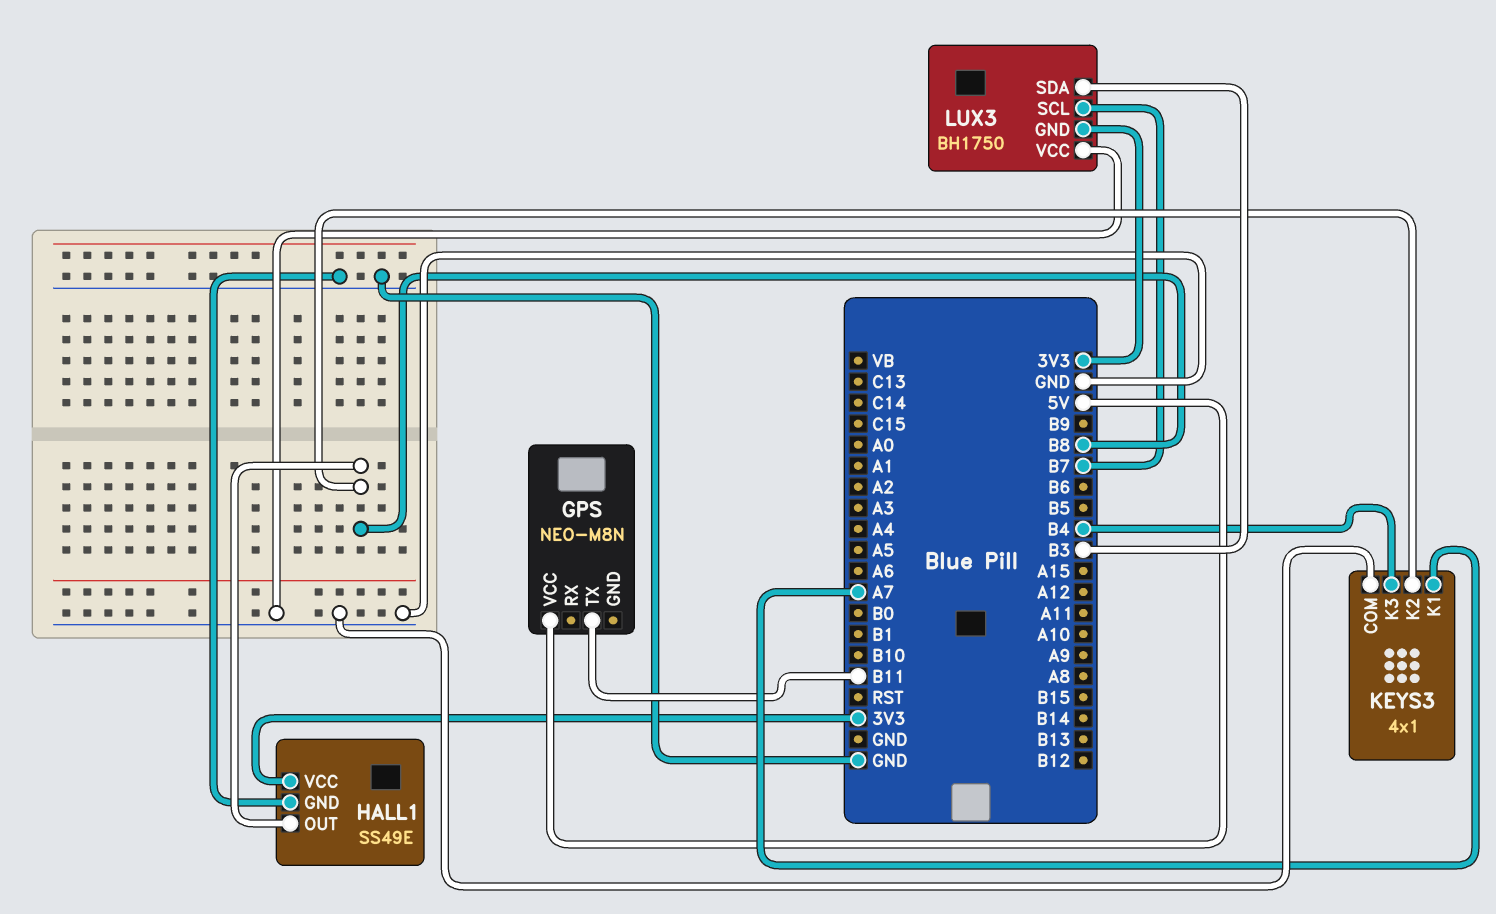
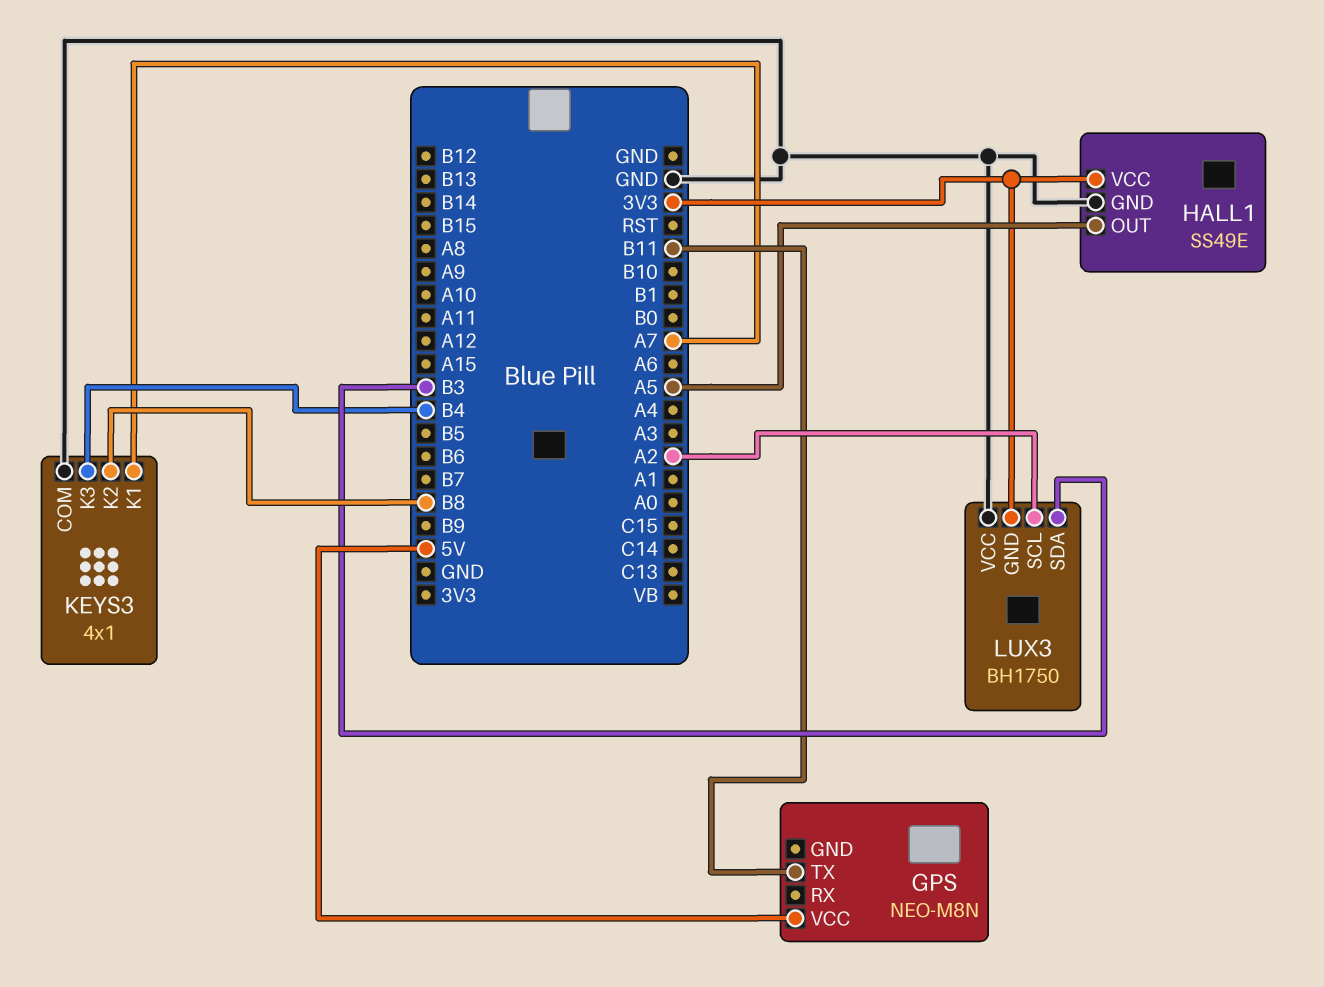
HALL1 pin OUT: B8 -> A5
LUX3 pin SCL: B7 -> A2

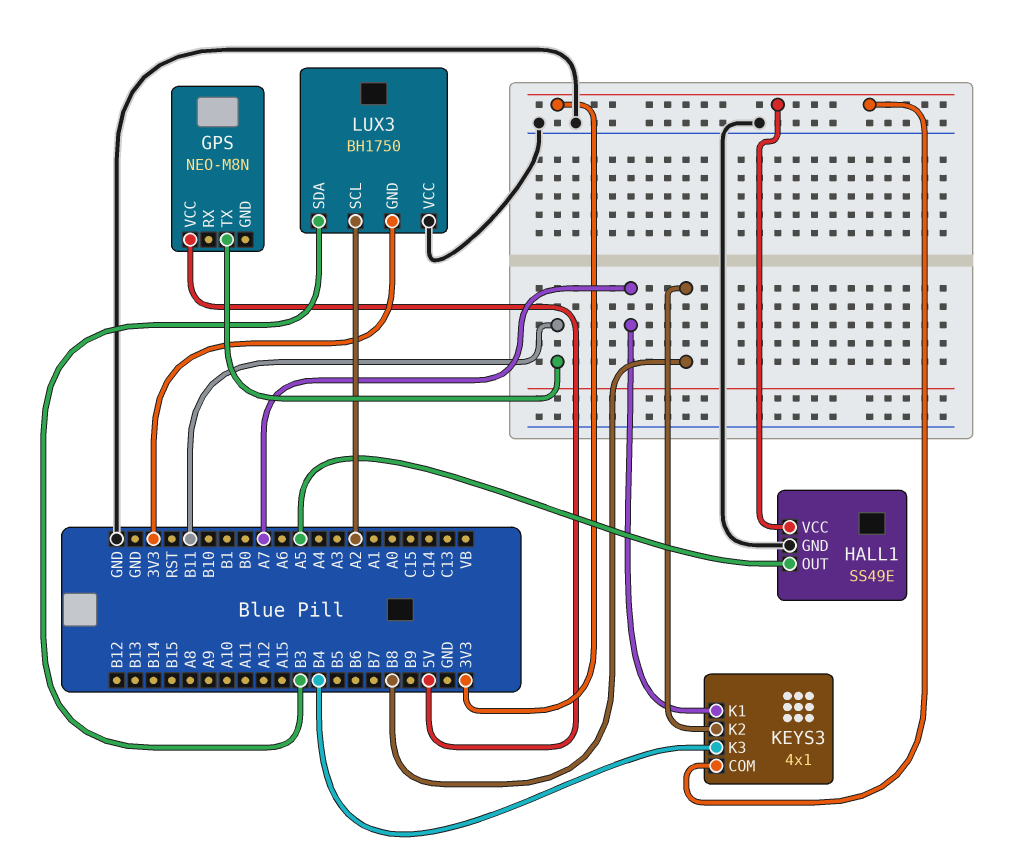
KEYS3 pin COM: GND -> 3V3

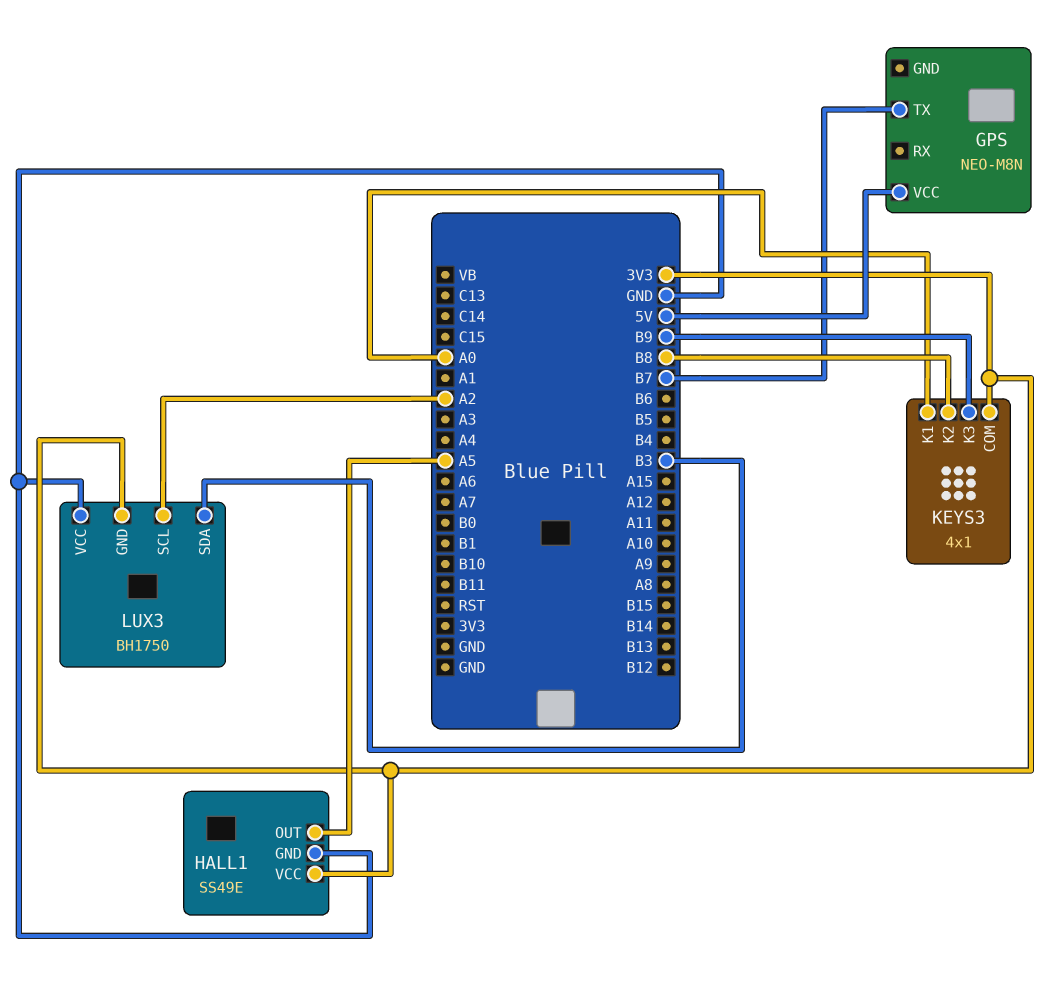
GPS pin TX: B11 -> B7
KEYS3 pin K1: A7 -> A0
KEYS3 pin K3: B4 -> B9

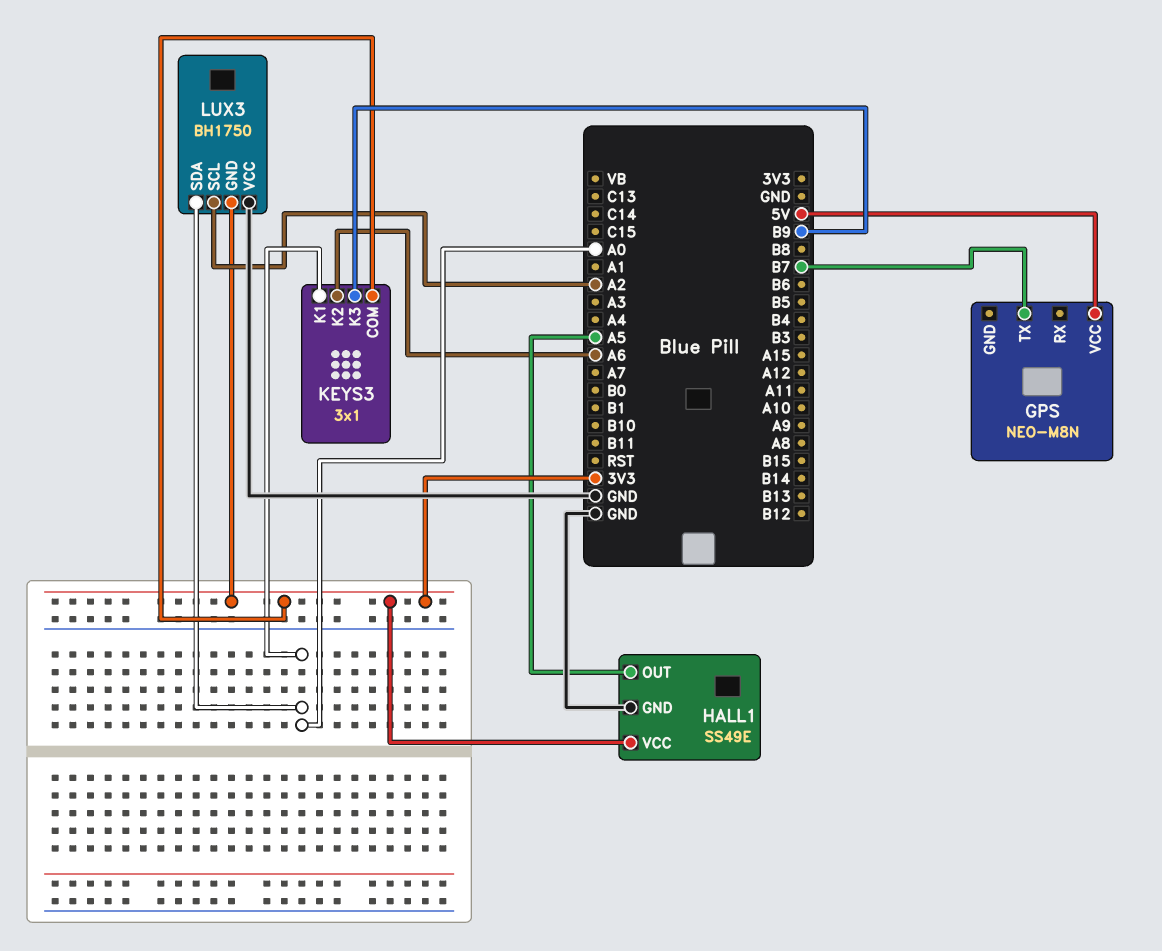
KEYS3: 4x1 -> 3x1
KEYS3 pin K2: B8 -> A6
LUX3 pin SDA: B3 -> A0

